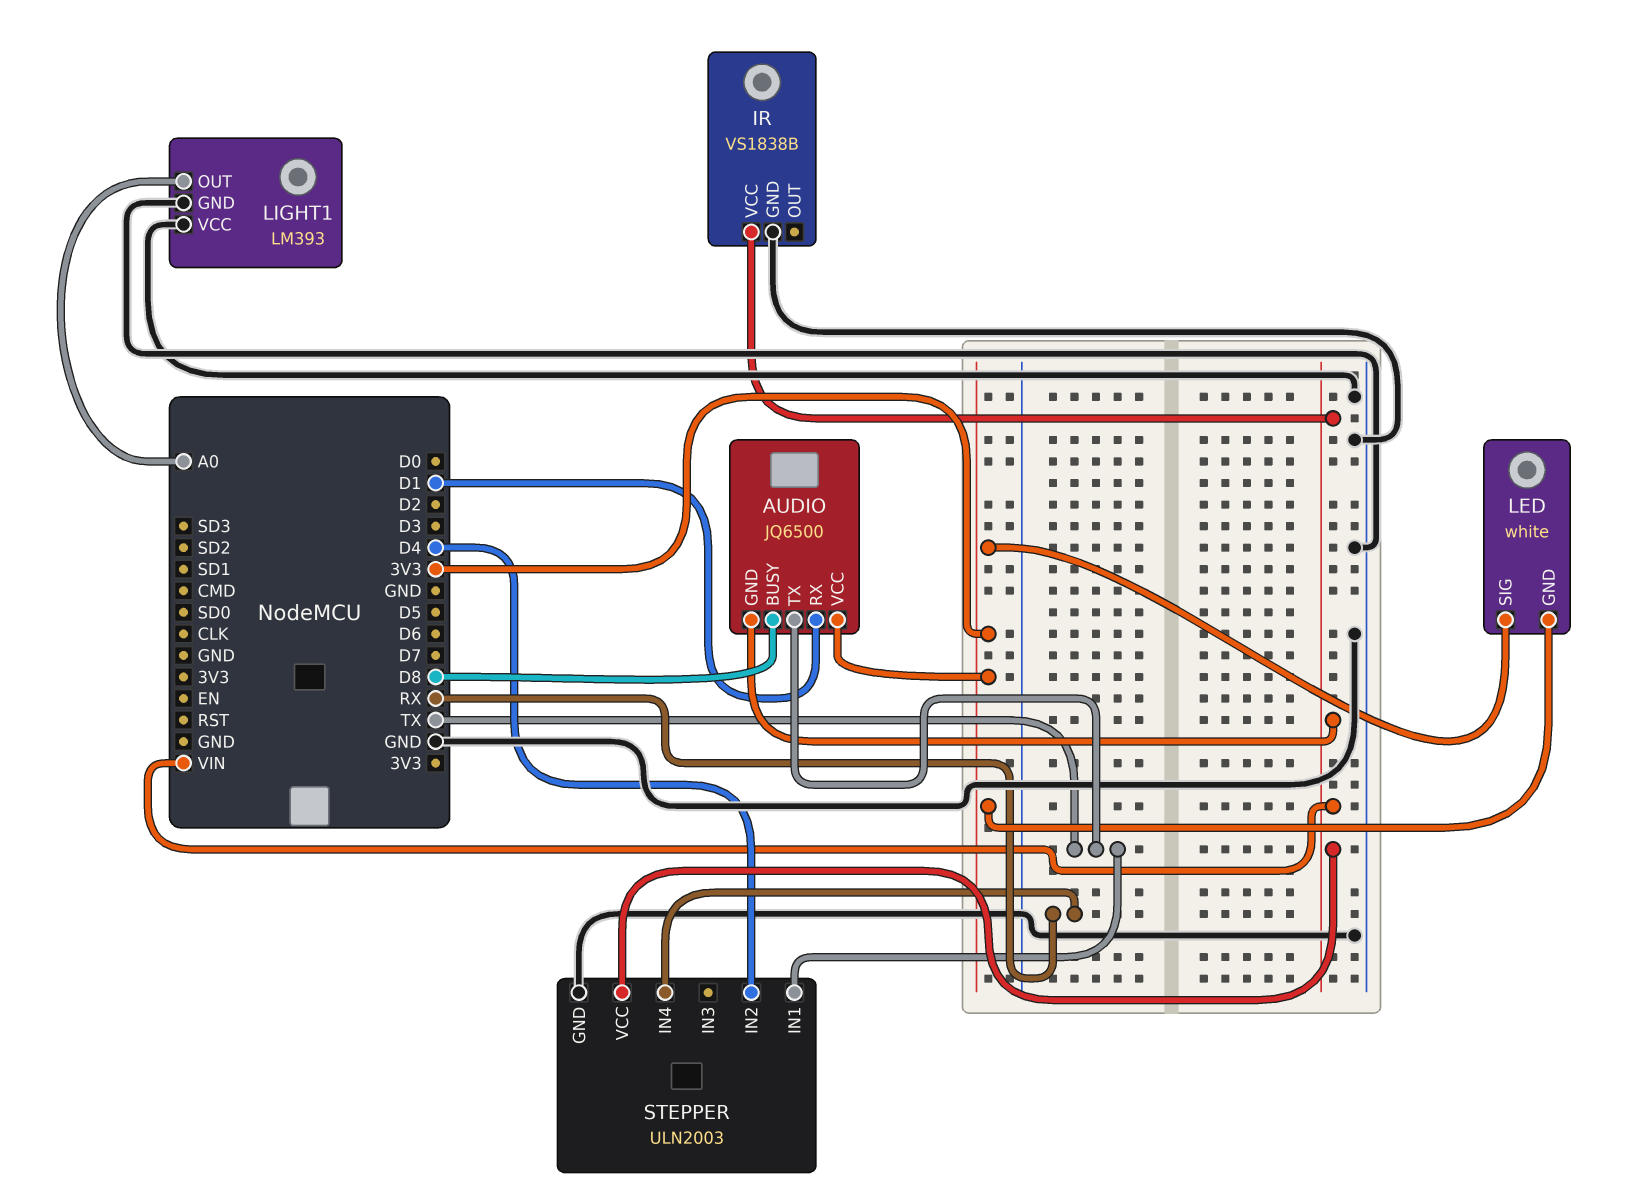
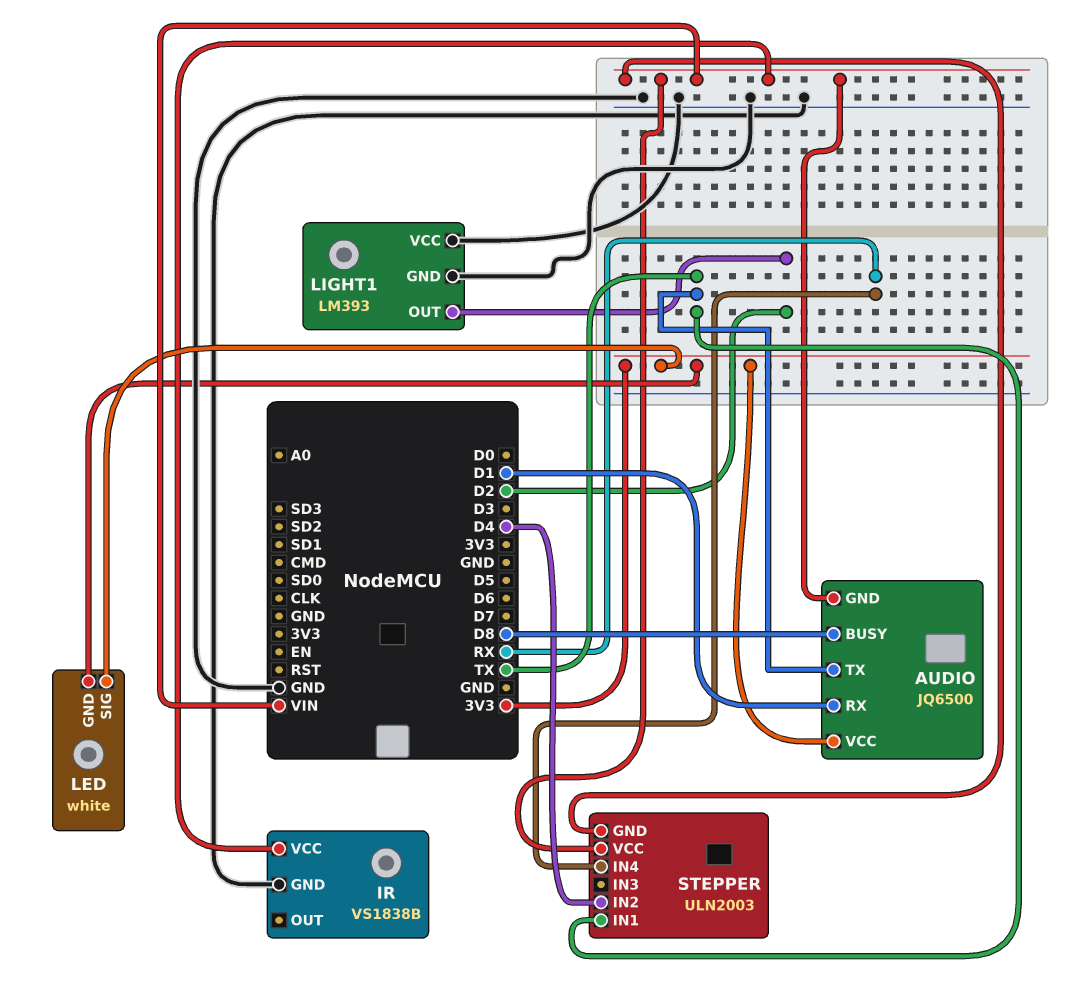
LIGHT1 pin OUT: A0 -> D2
STEPPER pin GND: GND -> VIN

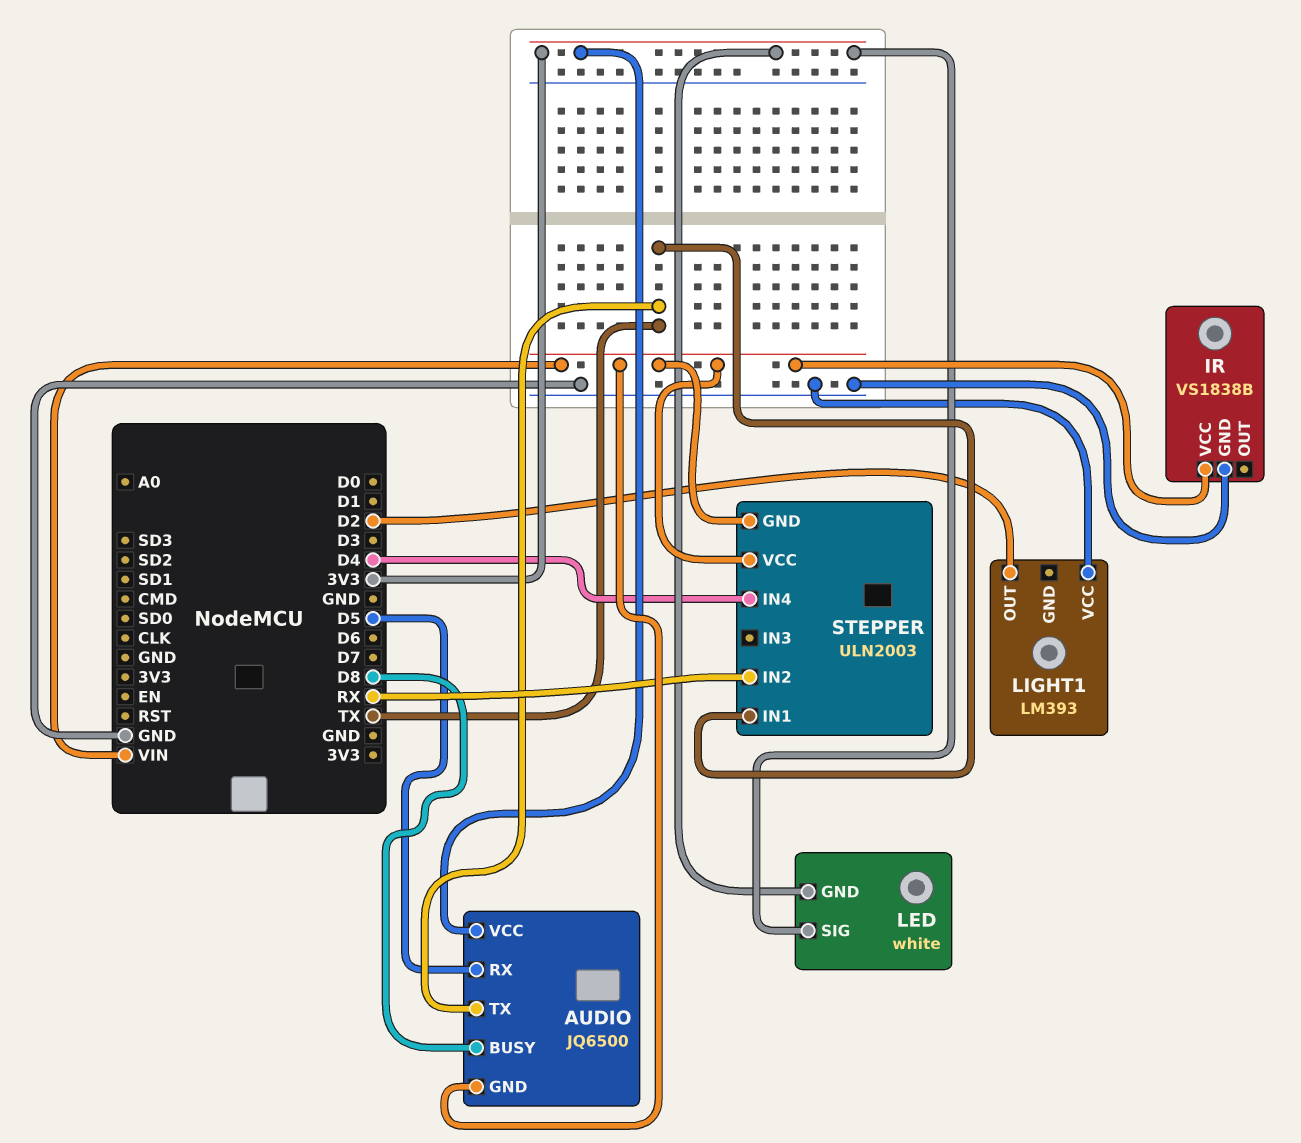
AUDIO pin RX: D1 -> D5
LIGHT1 pin GND: GND -> none
STEPPER pin IN2: D4 -> RX
STEPPER pin IN4: RX -> D4

